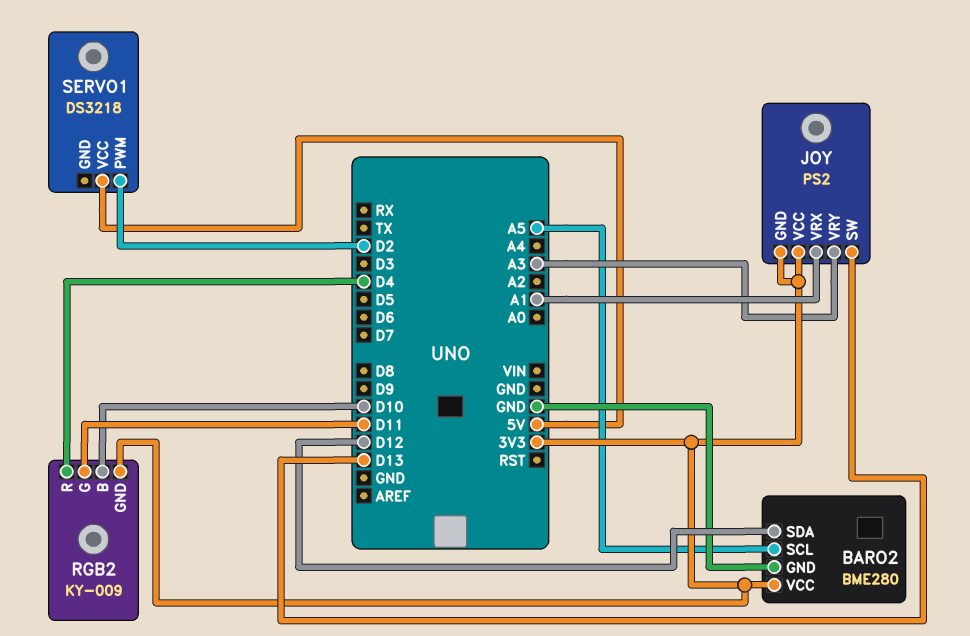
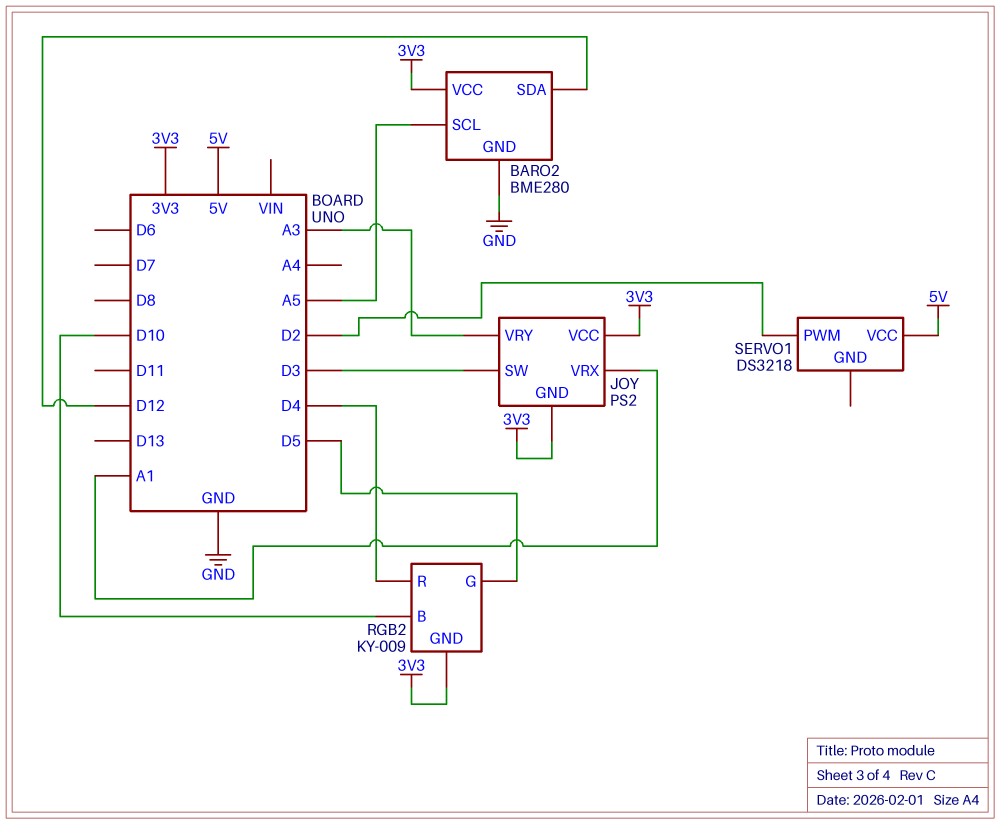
JOY pin SW: D13 -> D3
RGB2 pin G: D11 -> D5

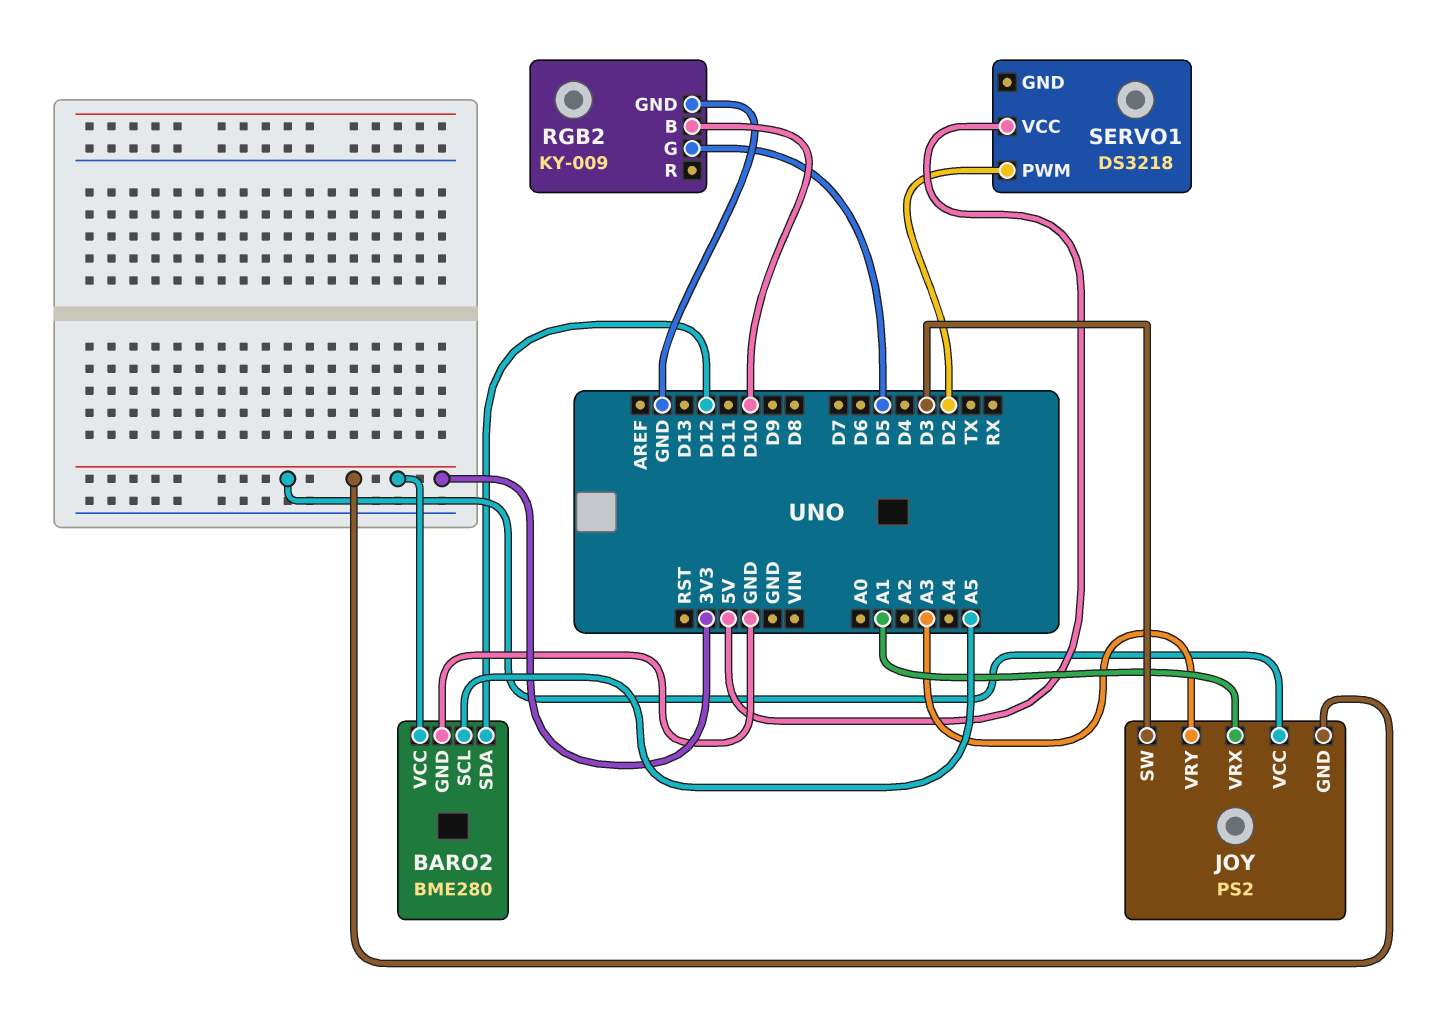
RGB2 pin GND: 3V3 -> GND
RGB2 pin R: D4 -> none

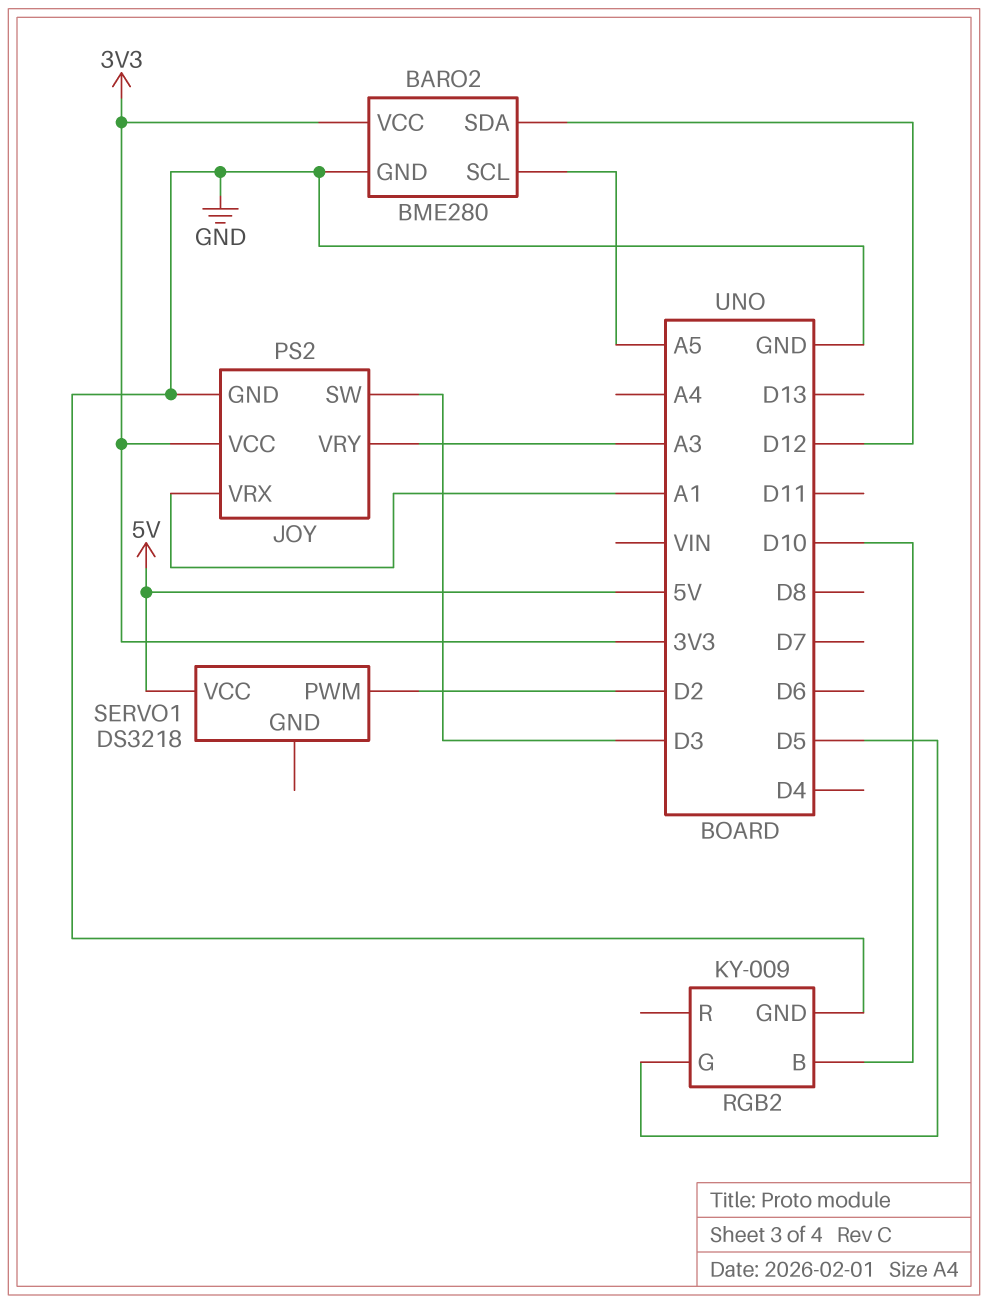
JOY pin GND: 3V3 -> GND

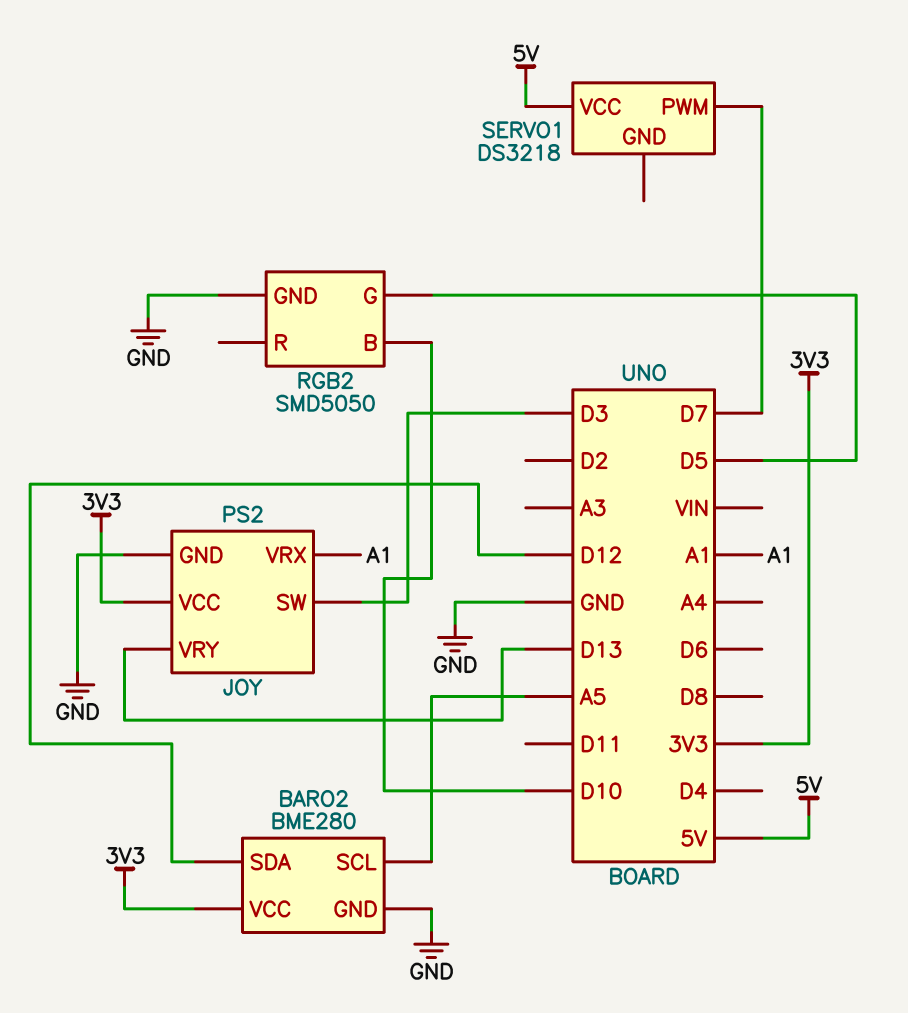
JOY pin VRY: A3 -> D13
RGB2: KY-009 -> SMD5050
SERVO1 pin PWM: D2 -> D7

